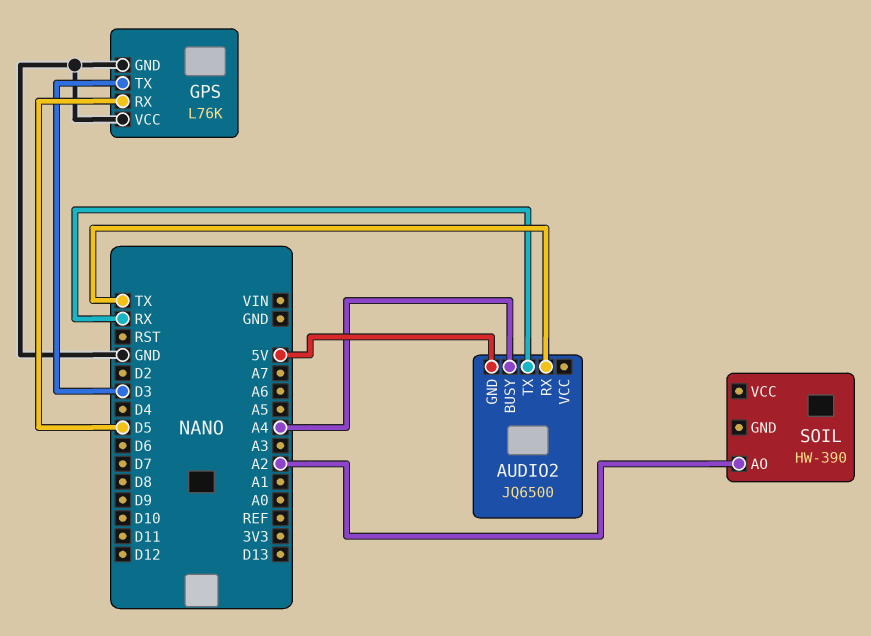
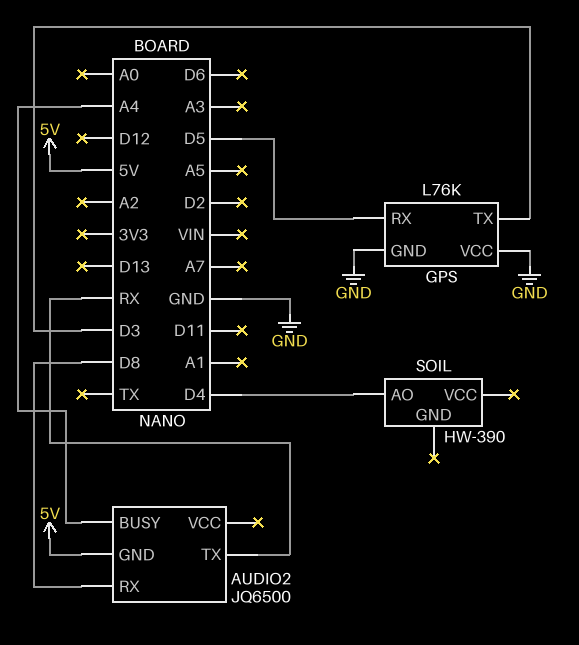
AUDIO2 pin RX: TX -> D8
SOIL pin AO: A2 -> D4

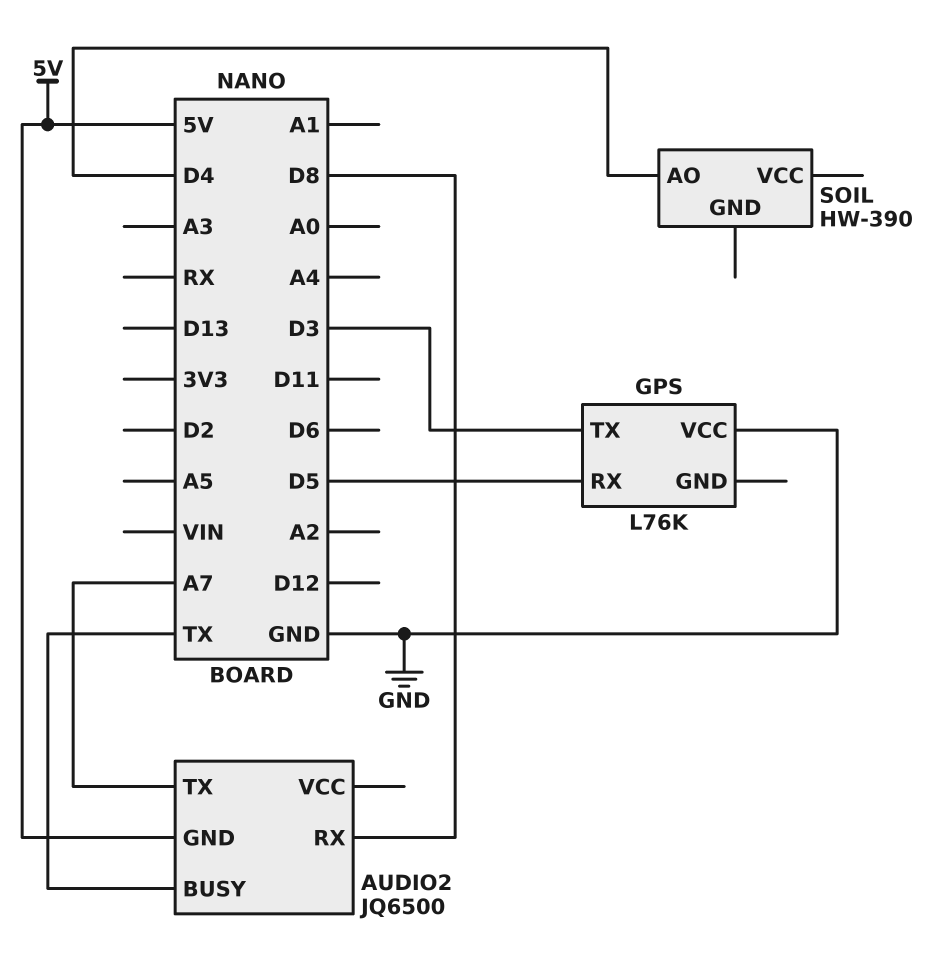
AUDIO2 pin BUSY: A4 -> TX
AUDIO2 pin TX: RX -> A7
GPS pin GND: GND -> none

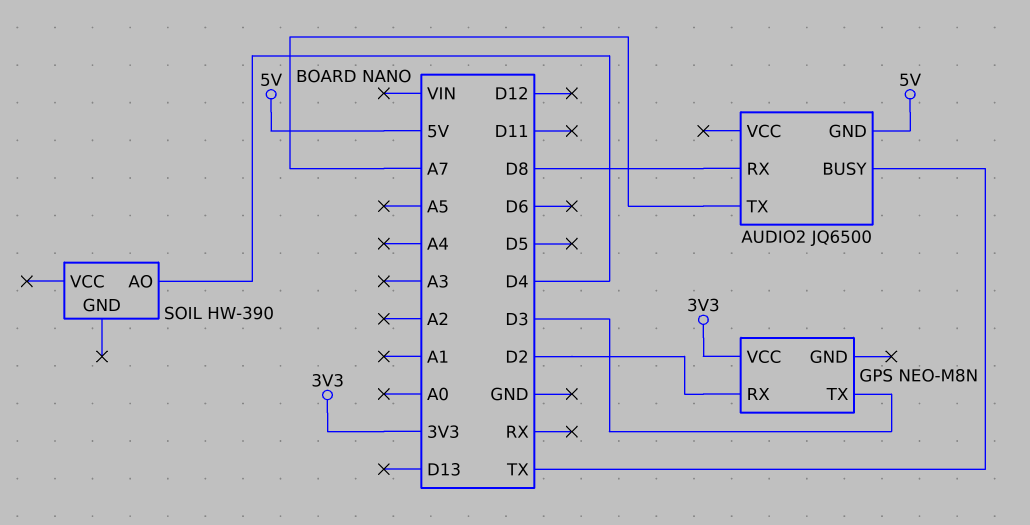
GPS: L76K -> NEO-M8N
GPS pin RX: D5 -> D2
GPS pin VCC: GND -> 3V3

